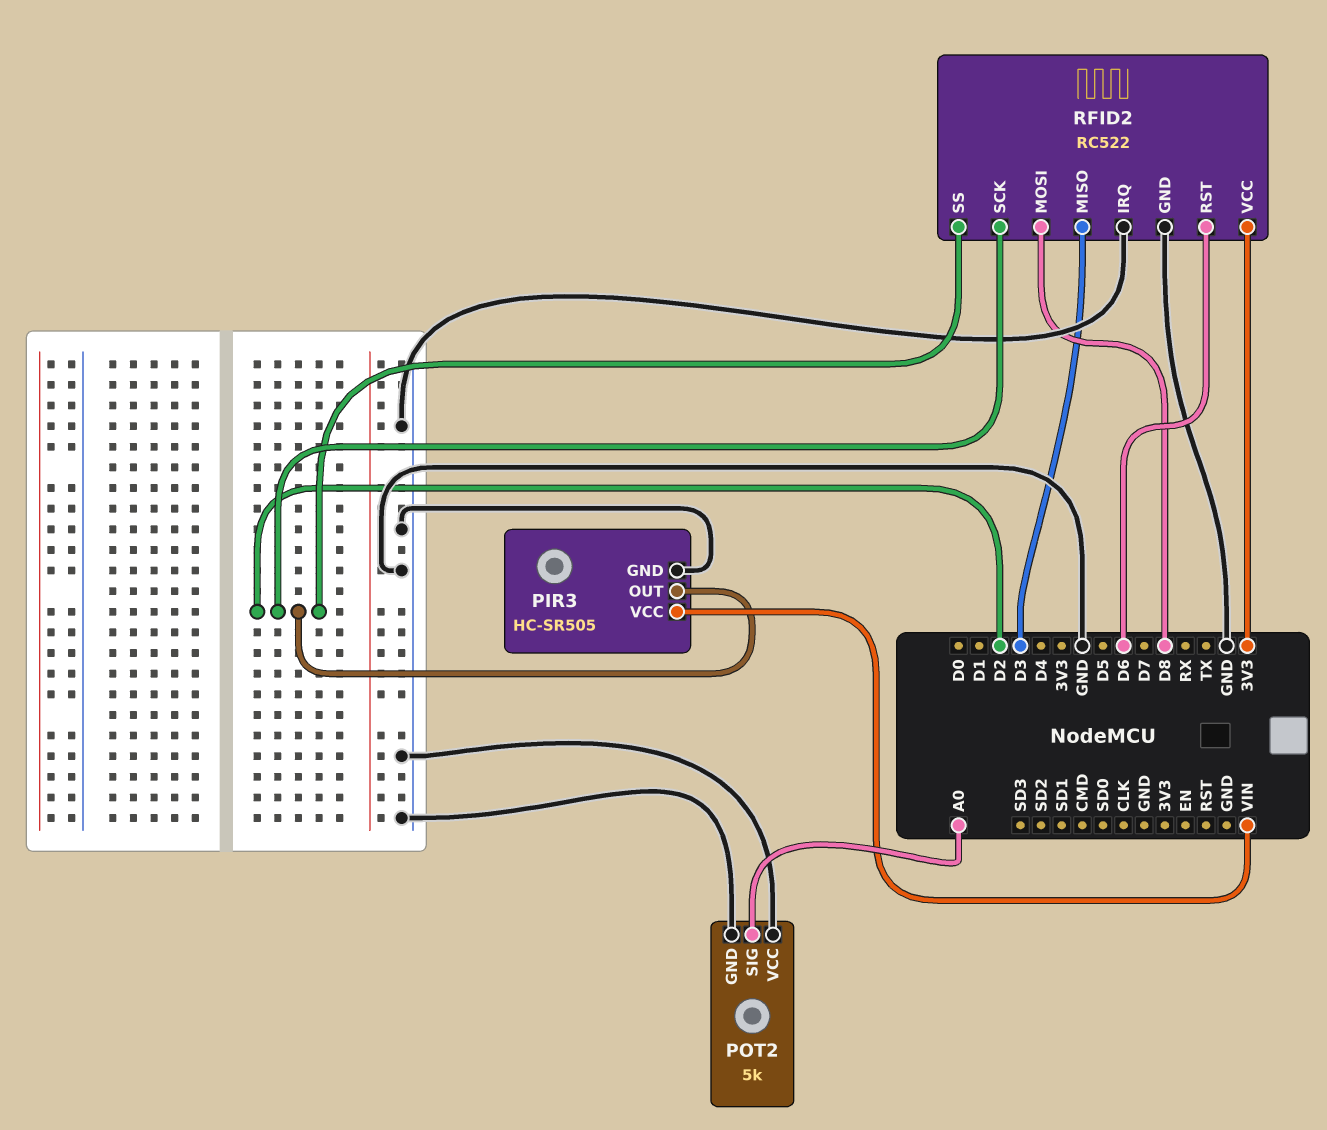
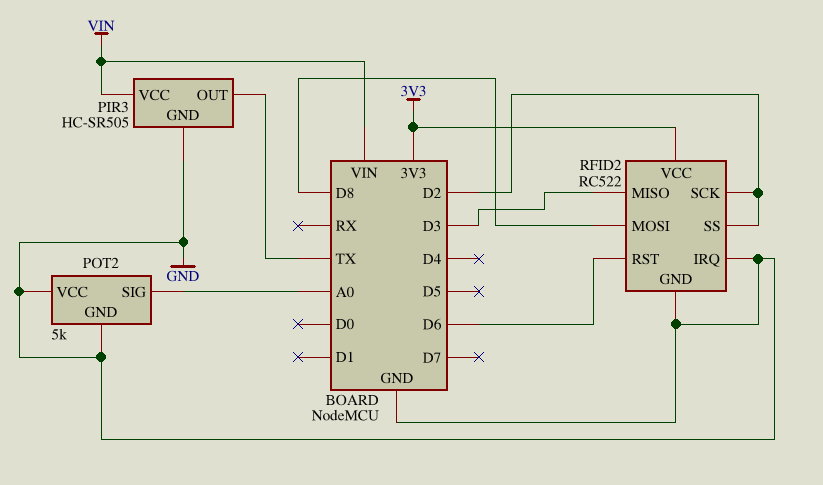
PIR3 pin OUT: D2 -> TX

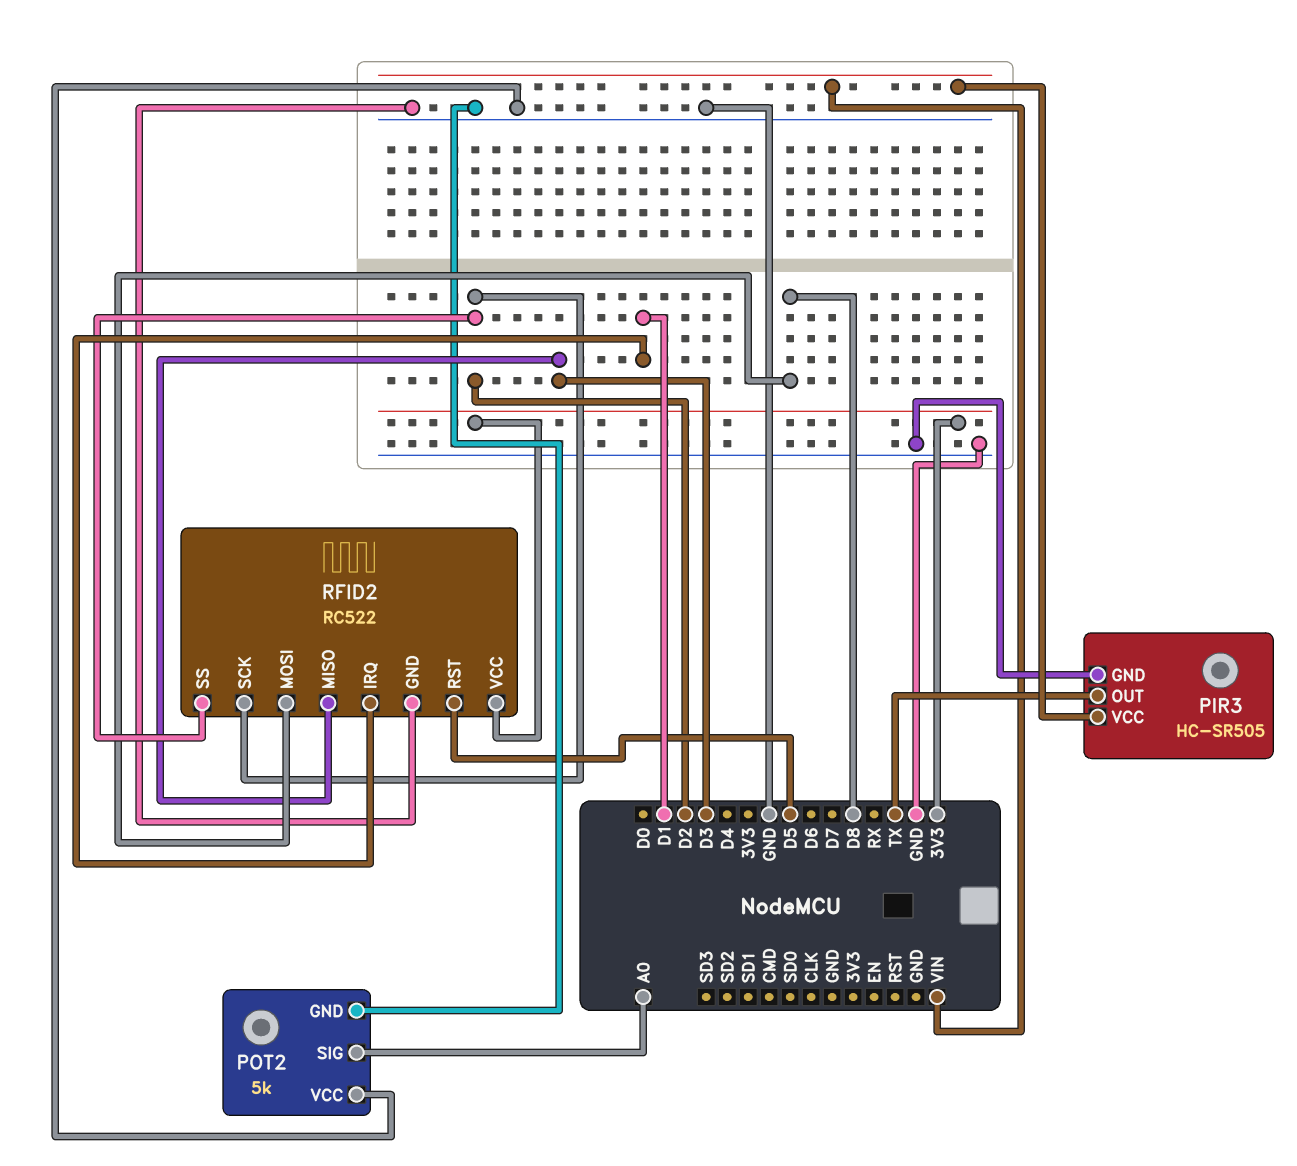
RFID2 pin IRQ: GND -> D1
RFID2 pin RST: D6 -> D5

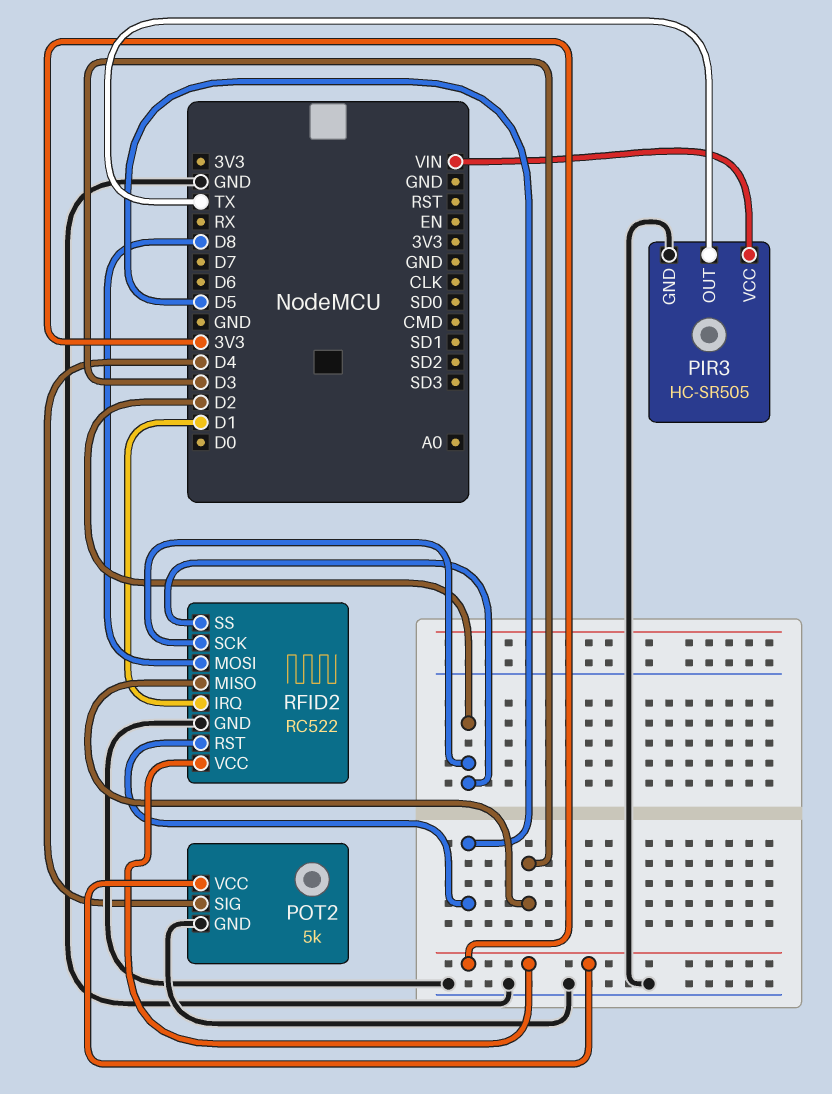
POT2 pin SIG: A0 -> D4
POT2 pin VCC: GND -> 3V3

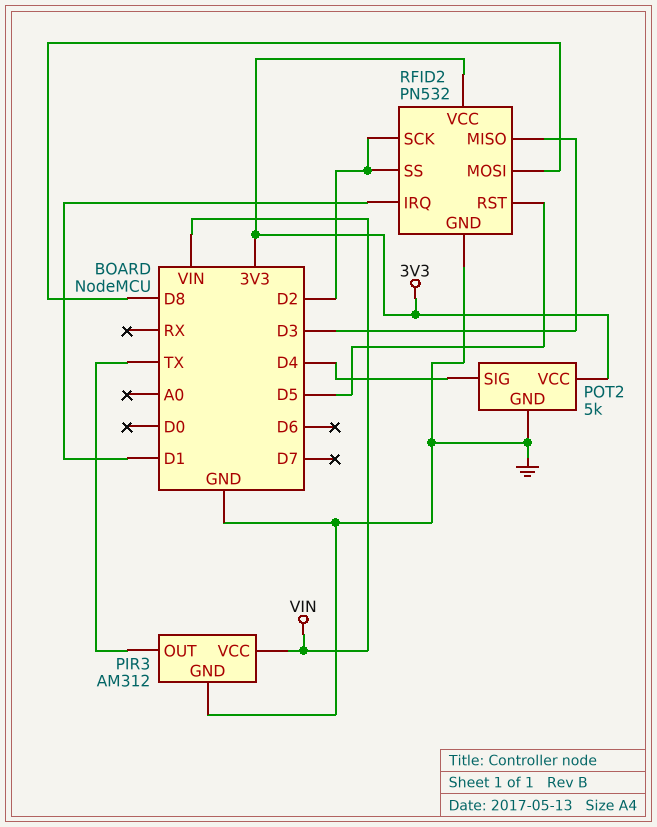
PIR3: HC-SR505 -> AM312
RFID2: RC522 -> PN532

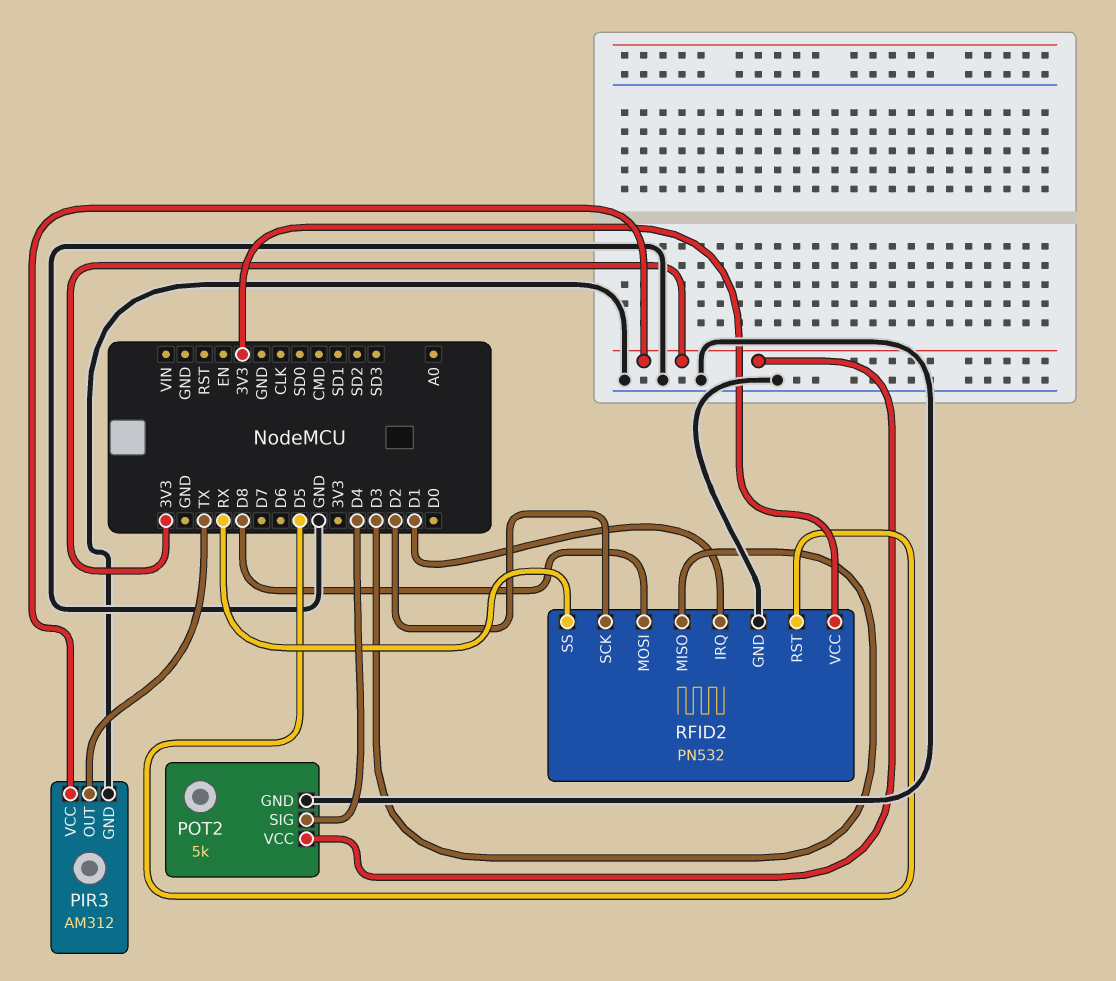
PIR3 pin VCC: VIN -> 3V3
RFID2 pin SS: D2 -> RX

